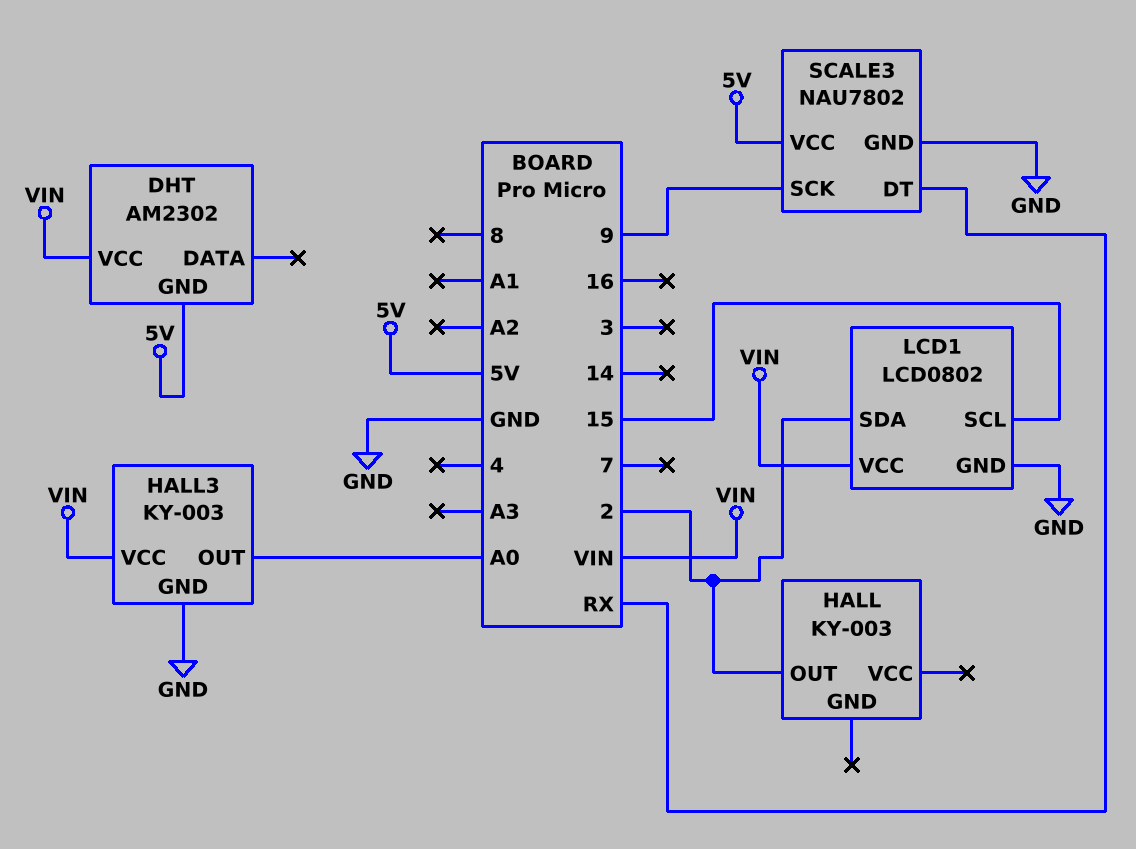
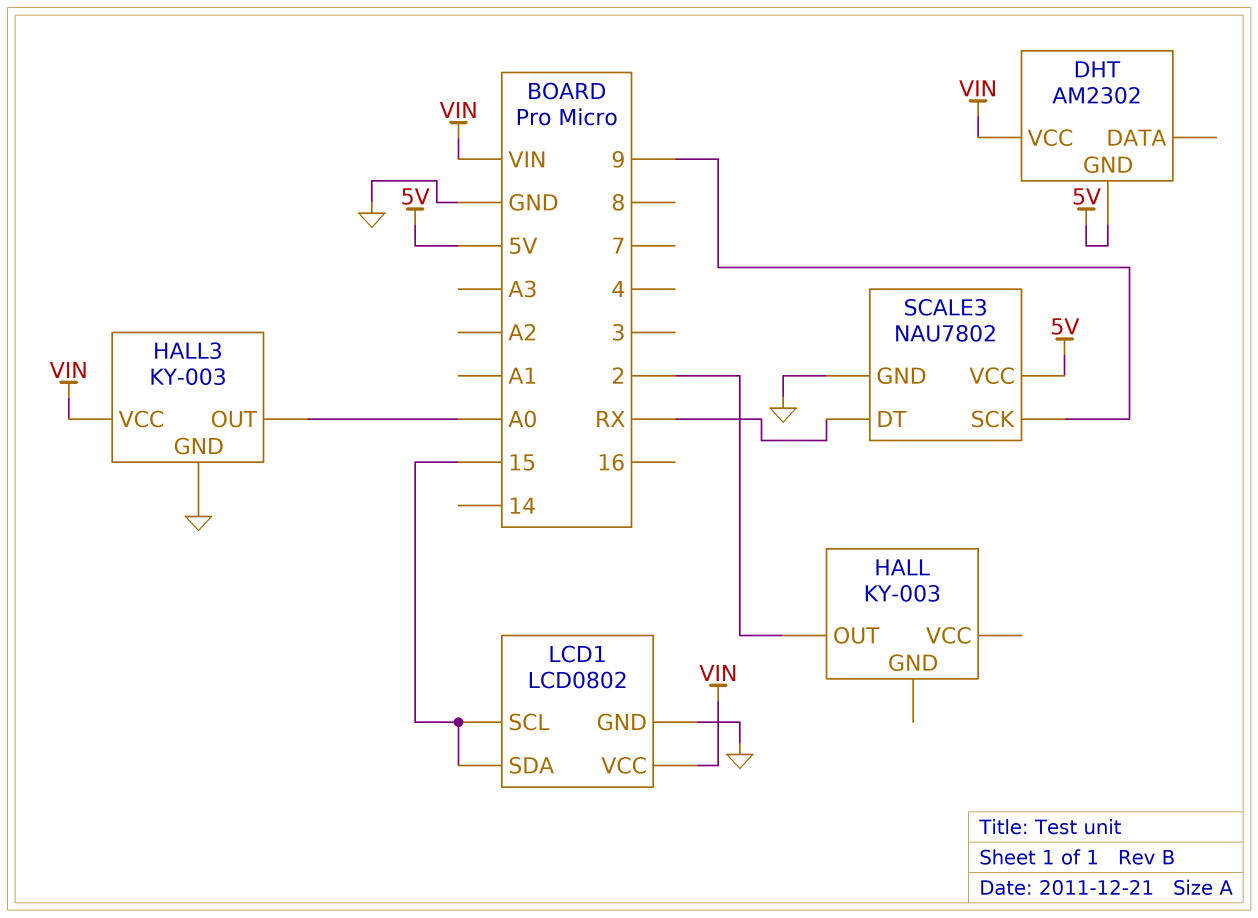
LCD1 pin SDA: 2 -> 15

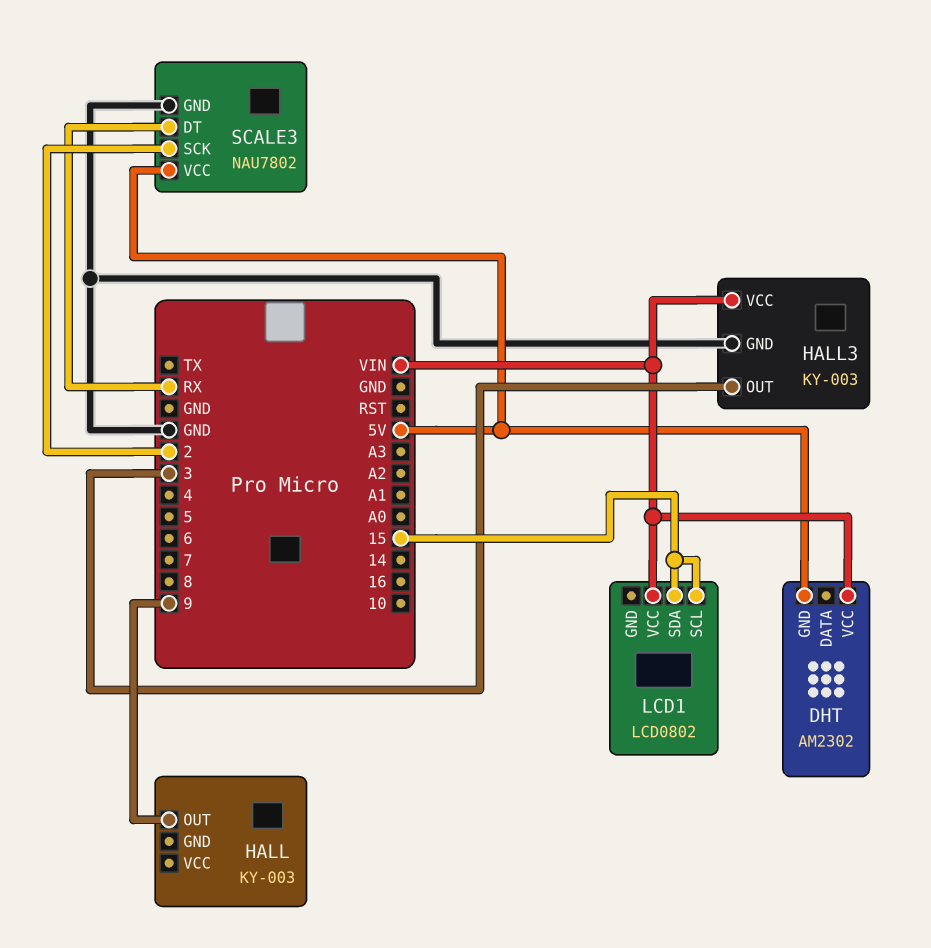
HALL pin OUT: 2 -> 9
HALL3 pin OUT: A0 -> 3
LCD1 pin GND: GND -> none
SCALE3 pin SCK: 9 -> 2

